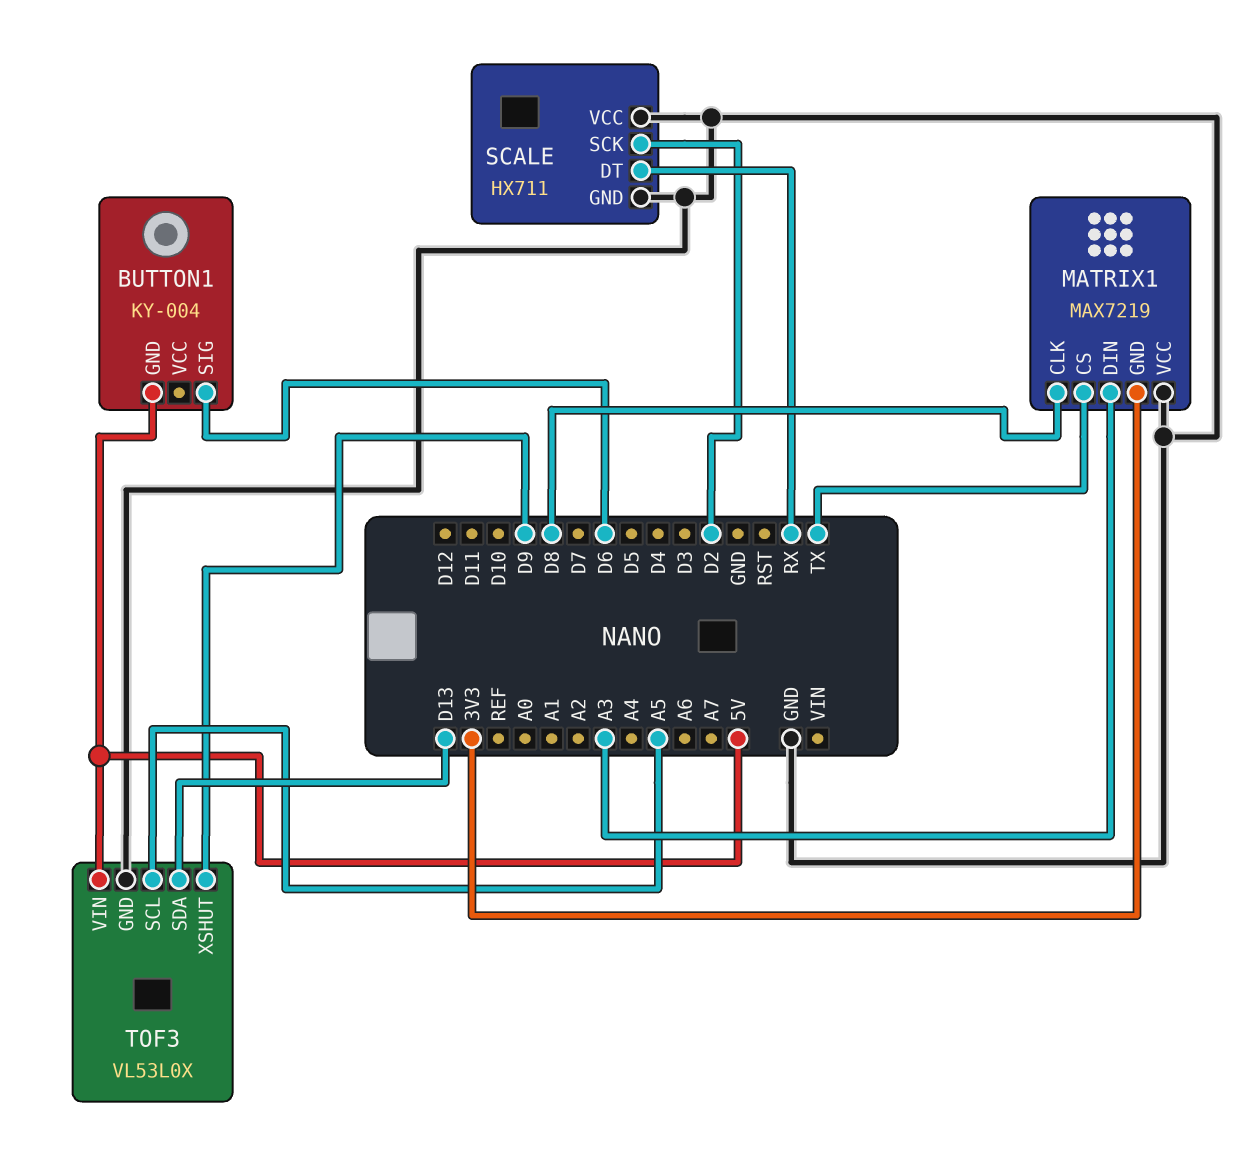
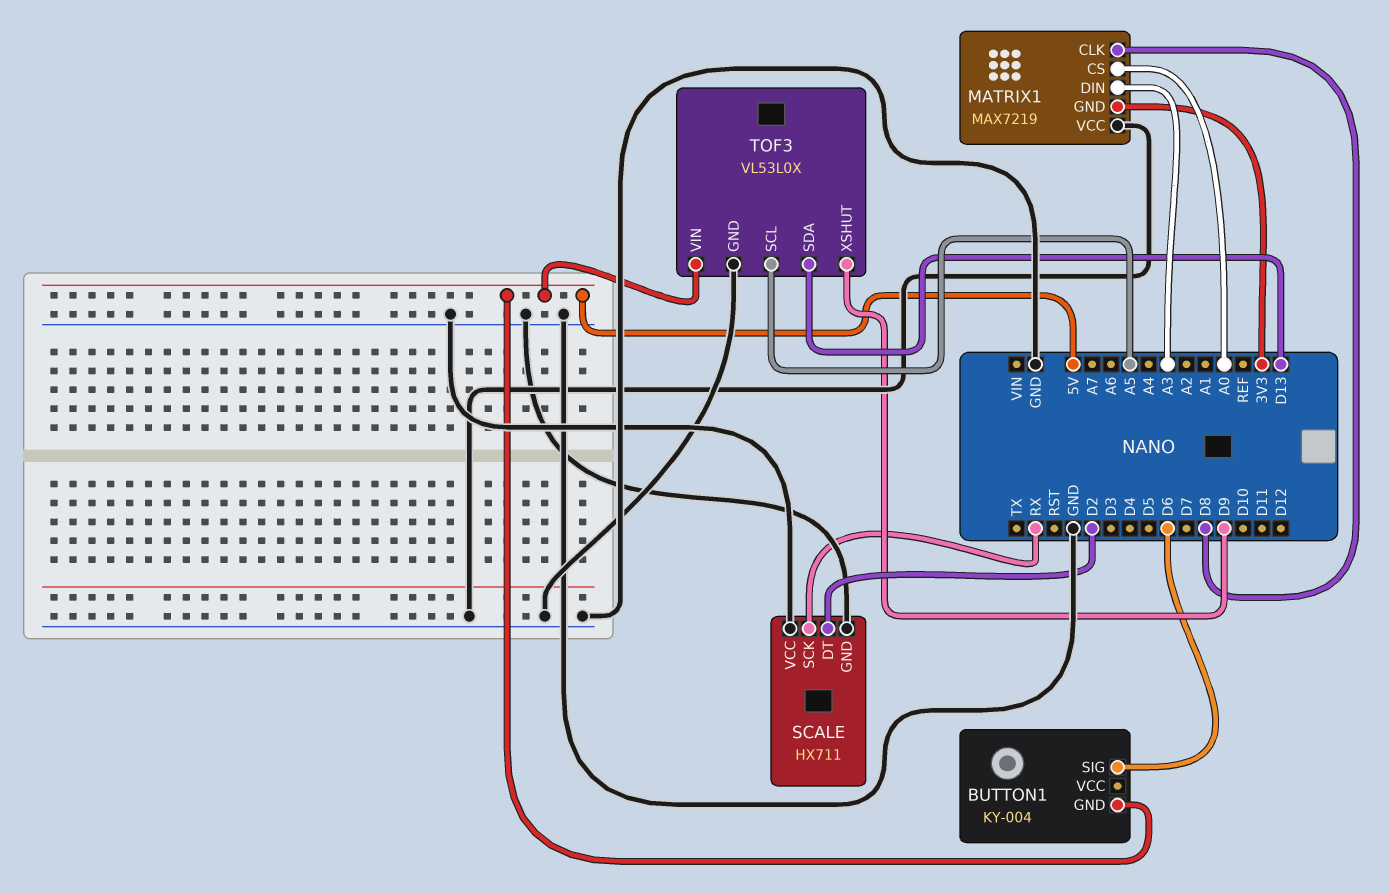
MATRIX1 pin CS: TX -> A0
SCALE pin DT: RX -> D2
SCALE pin SCK: D2 -> RX

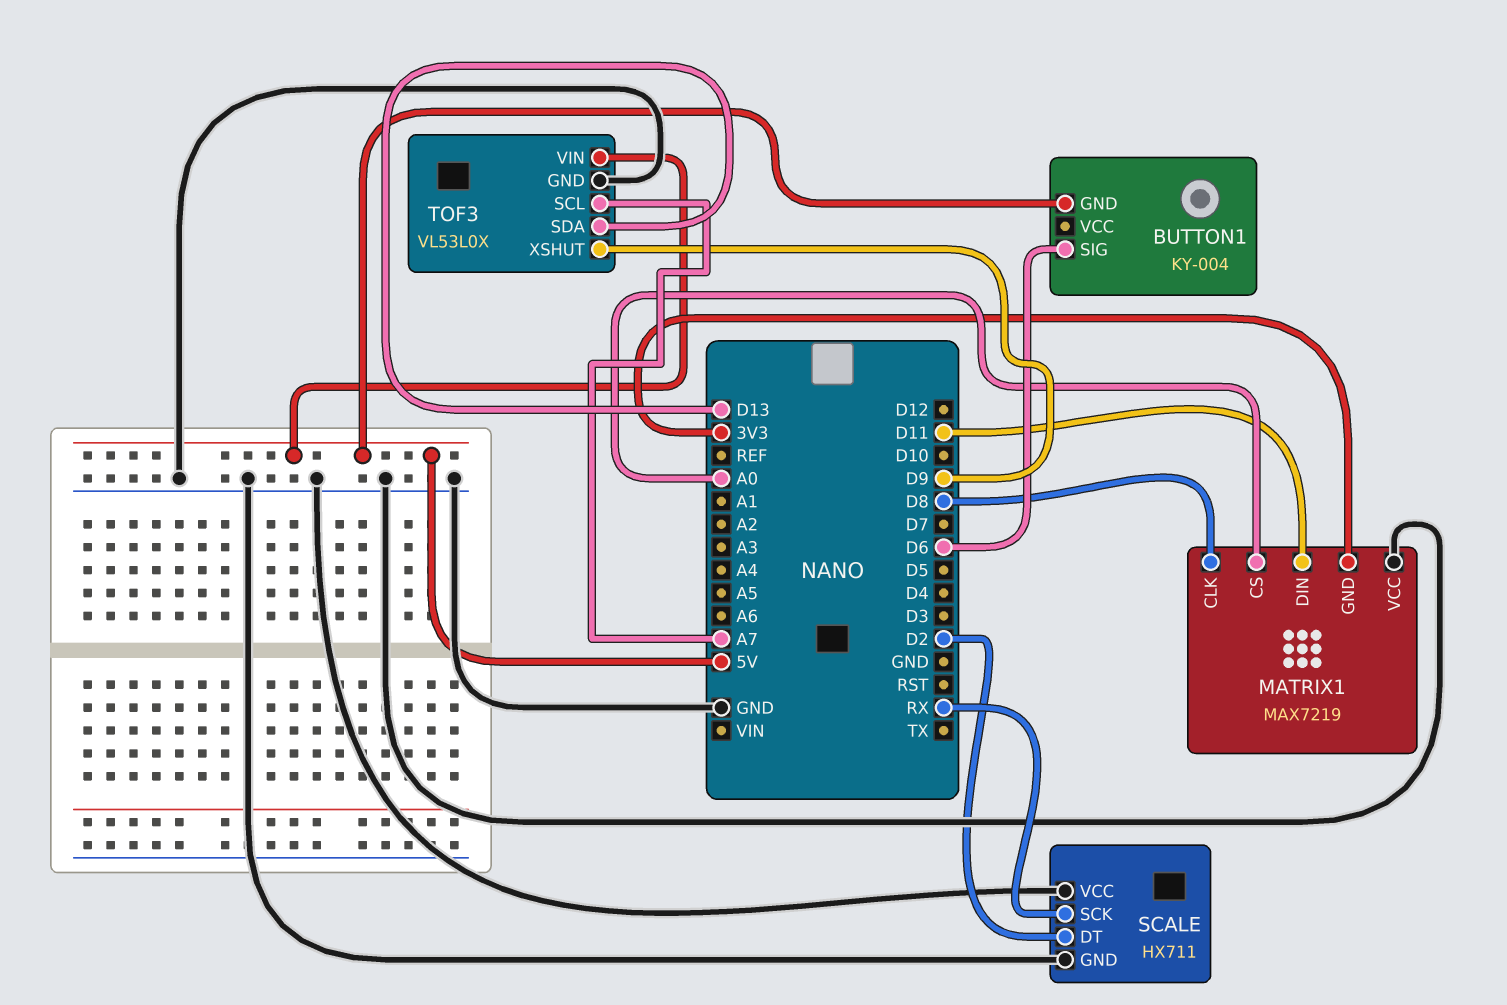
MATRIX1 pin DIN: A3 -> D11
TOF3 pin SCL: A5 -> A7

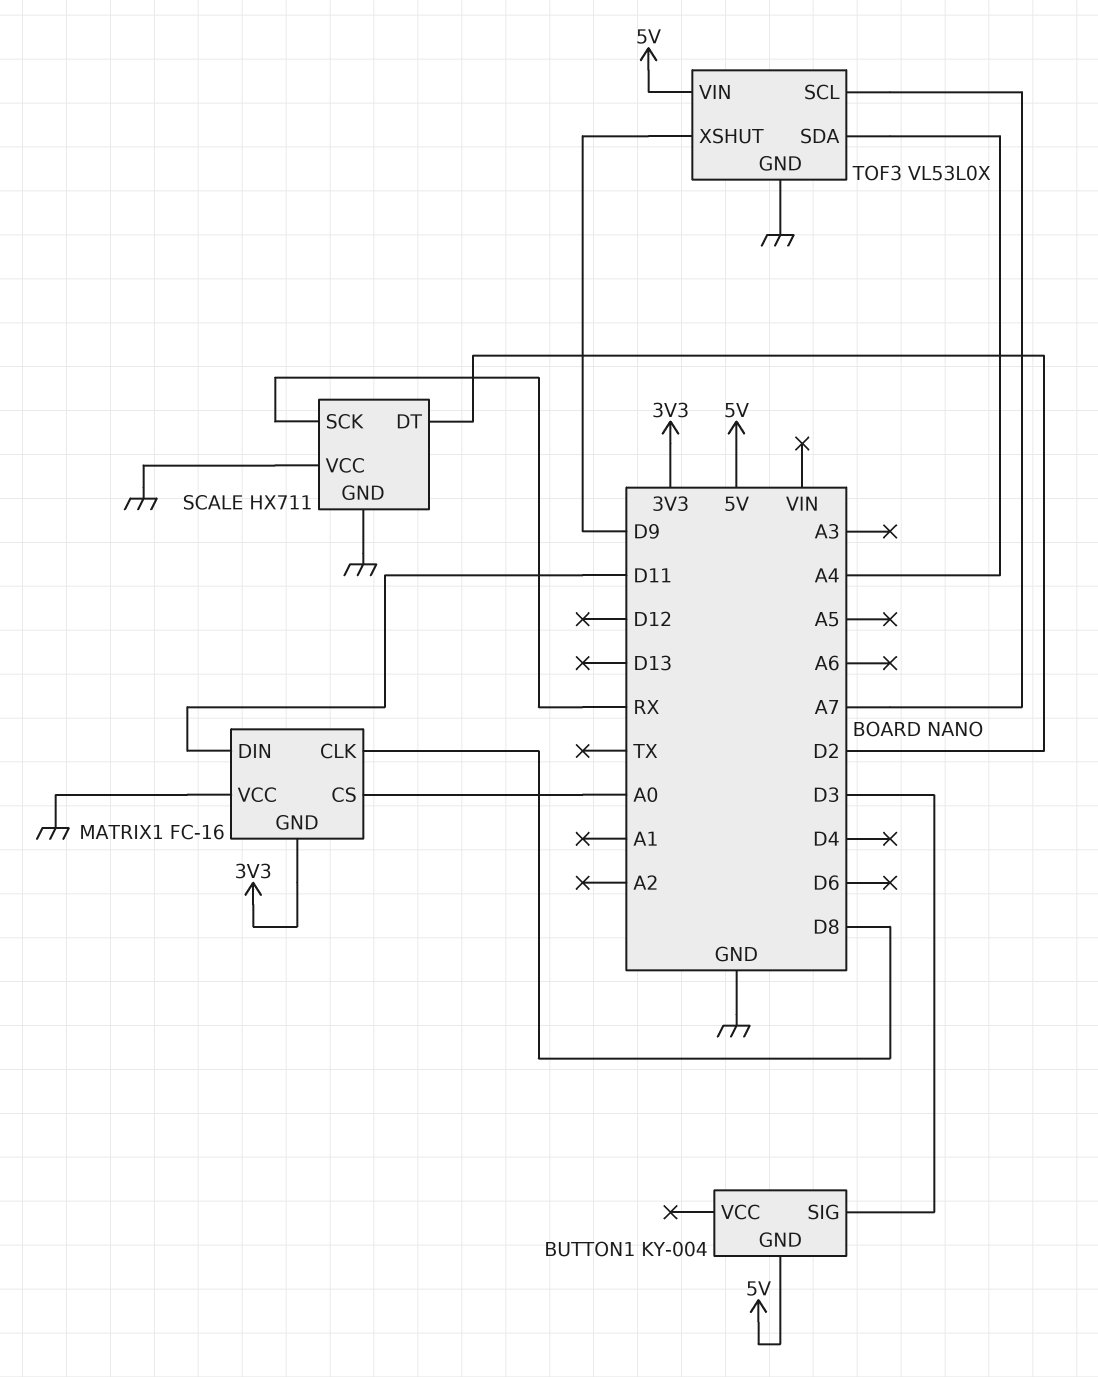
BUTTON1 pin SIG: D6 -> D3
MATRIX1: MAX7219 -> FC-16
TOF3 pin SDA: D13 -> A4

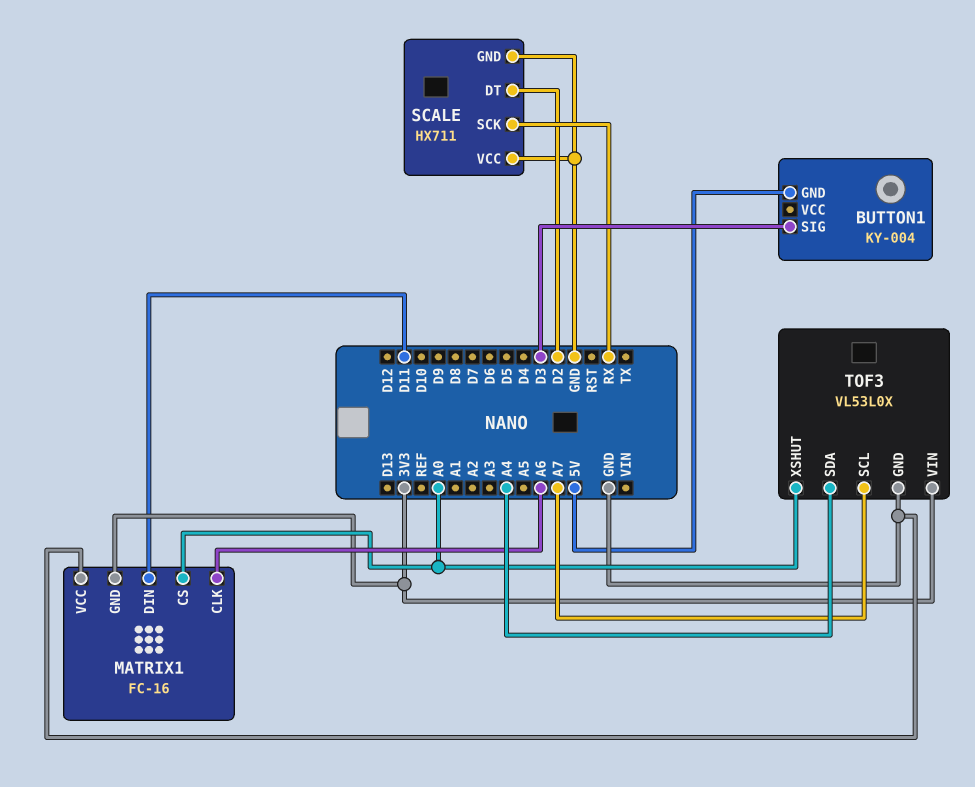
MATRIX1 pin CLK: D8 -> A6
TOF3 pin VIN: 5V -> 3V3
TOF3 pin XSHUT: D9 -> A0

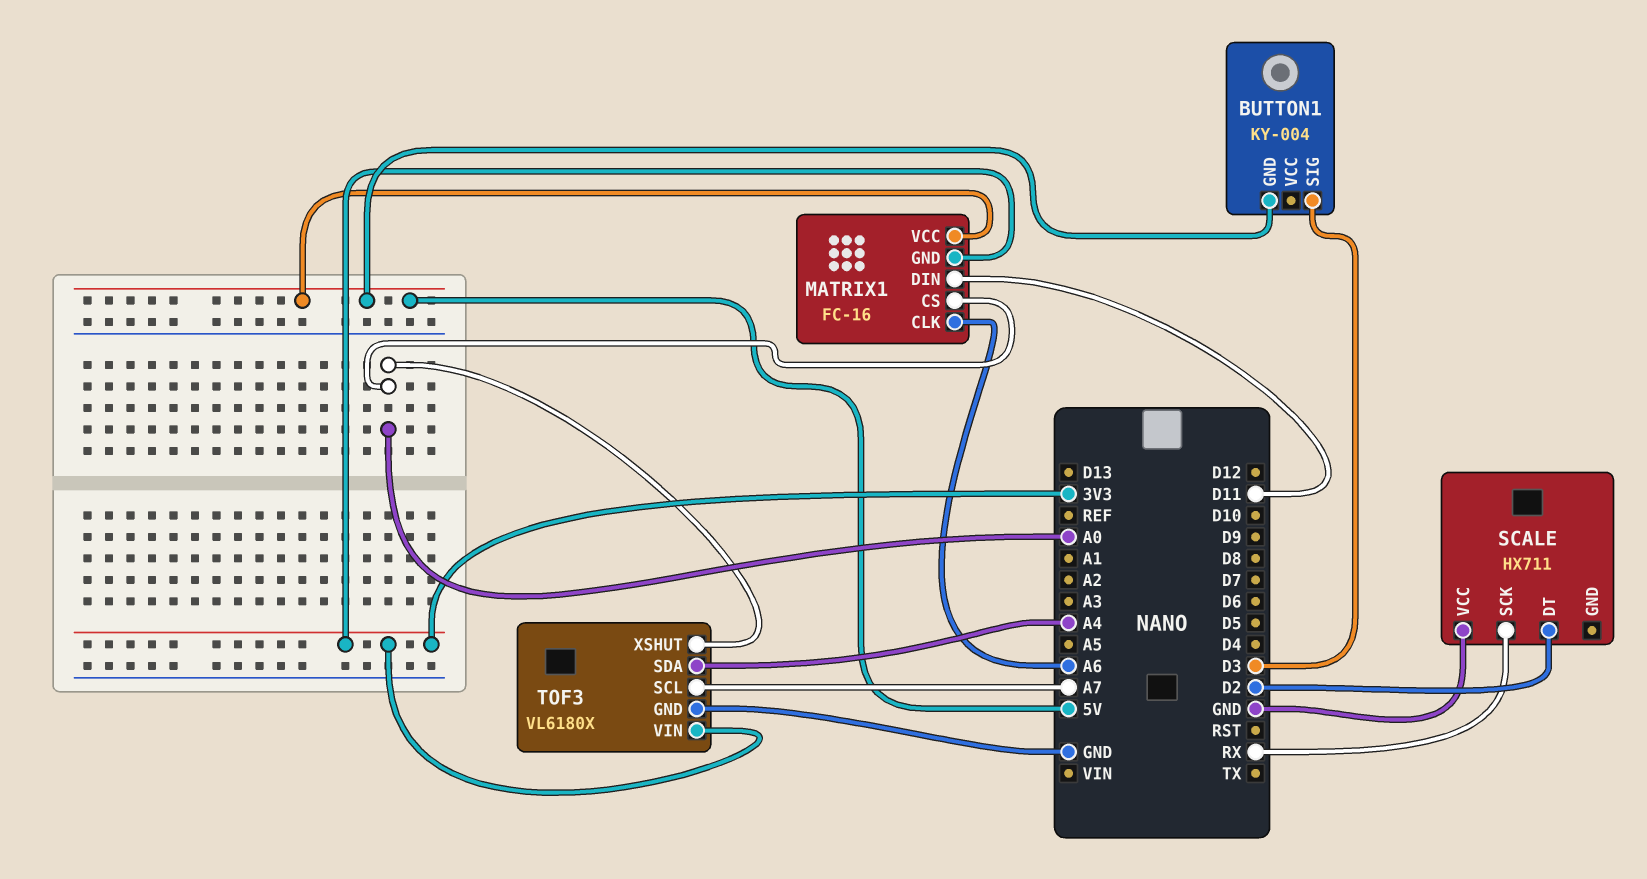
MATRIX1 pin VCC: GND -> 5V
SCALE pin GND: GND -> none
TOF3: VL53L0X -> VL6180X

